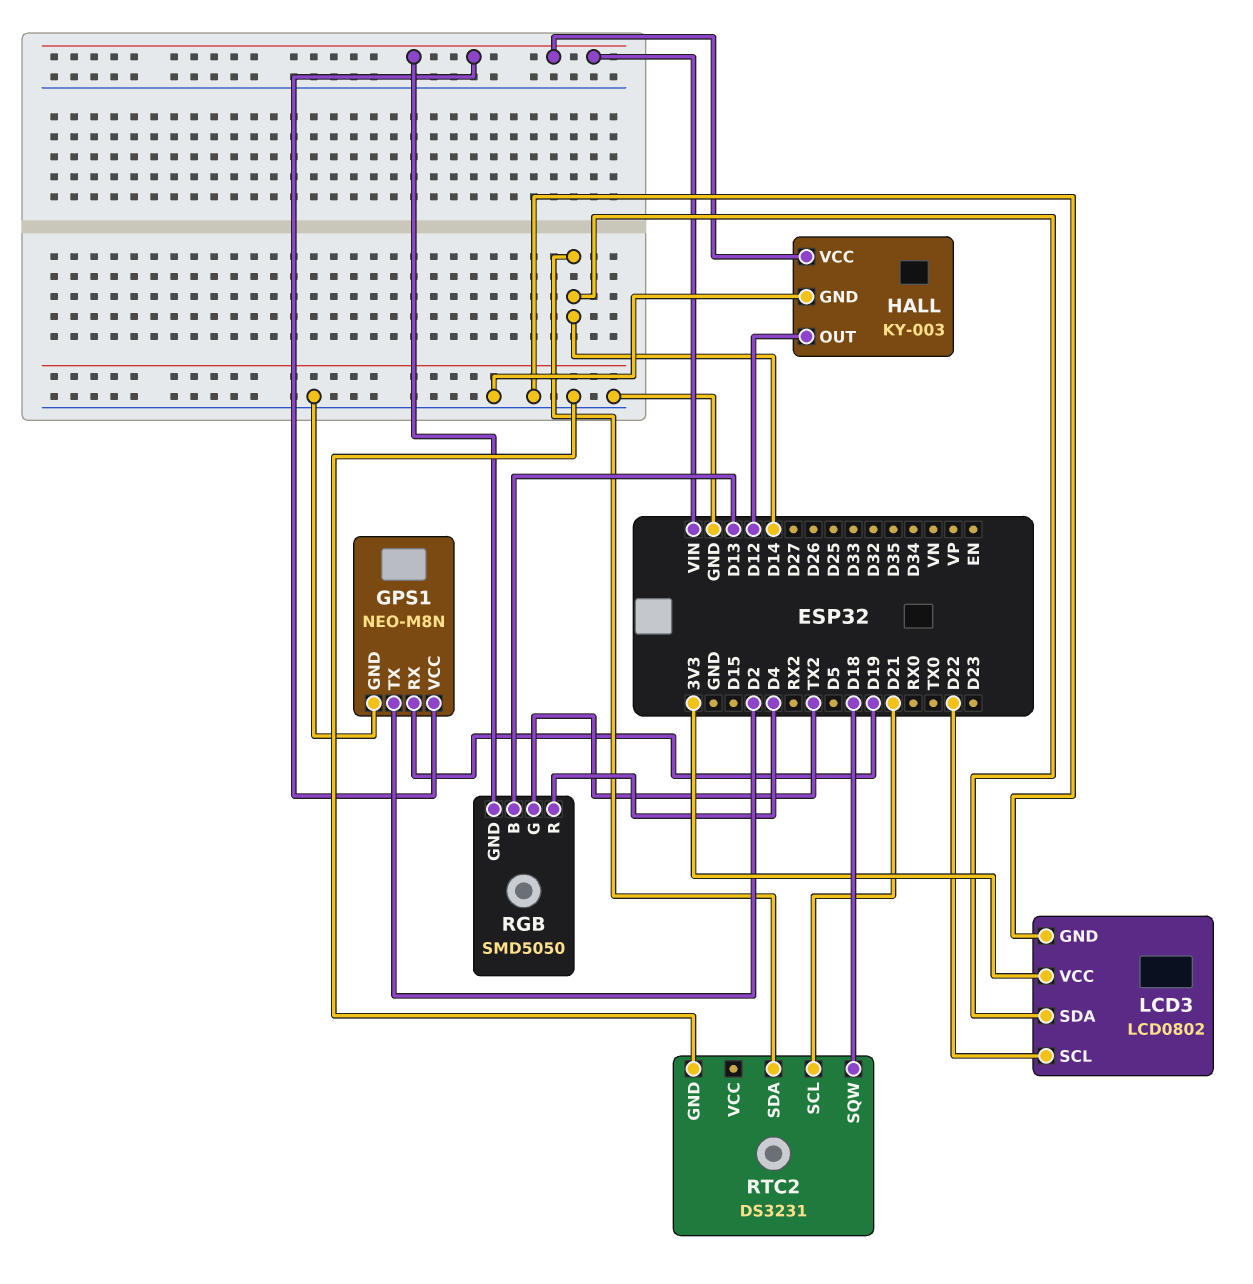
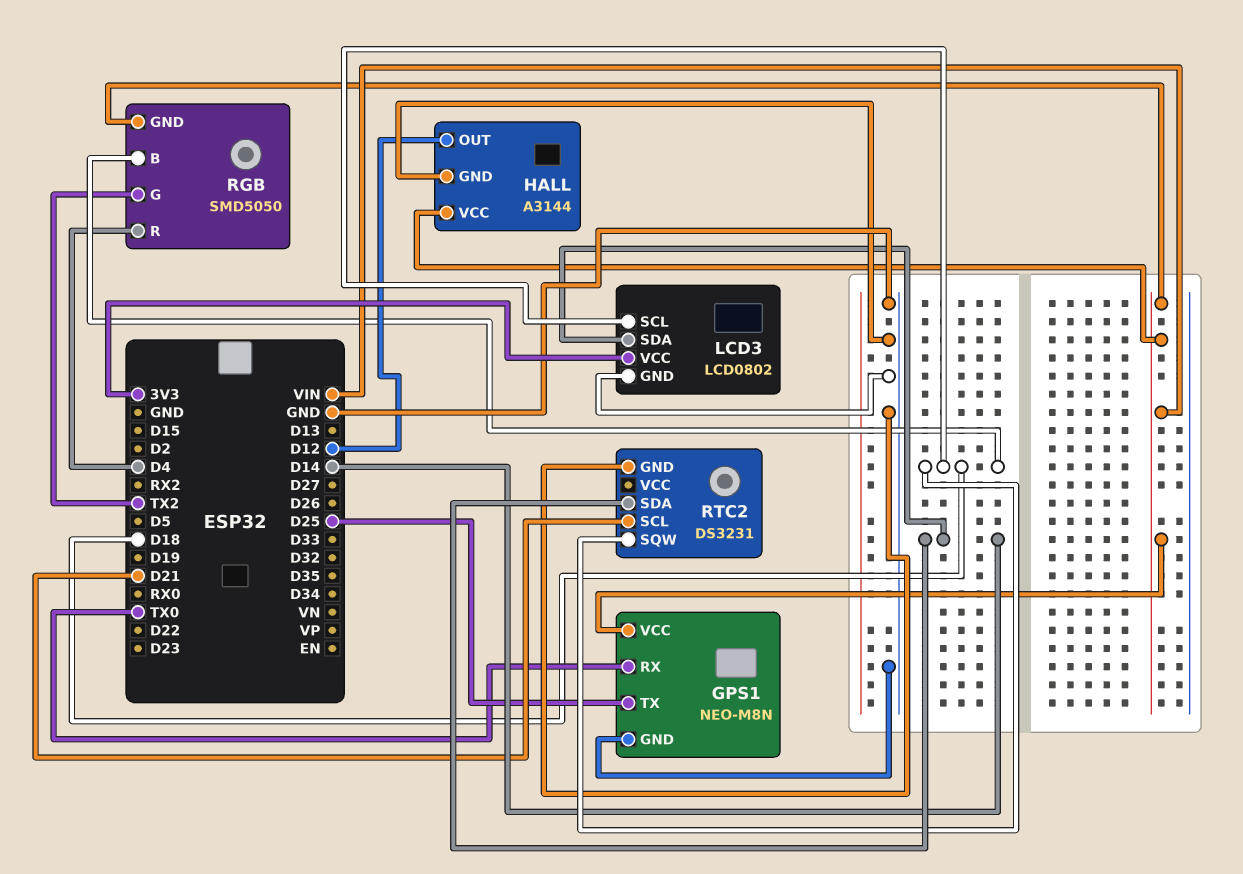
GPS1 pin RX: D19 -> TX0
GPS1 pin TX: D2 -> D25
HALL: KY-003 -> A3144
LCD3 pin SCL: D22 -> D18
RGB pin B: D13 -> D18

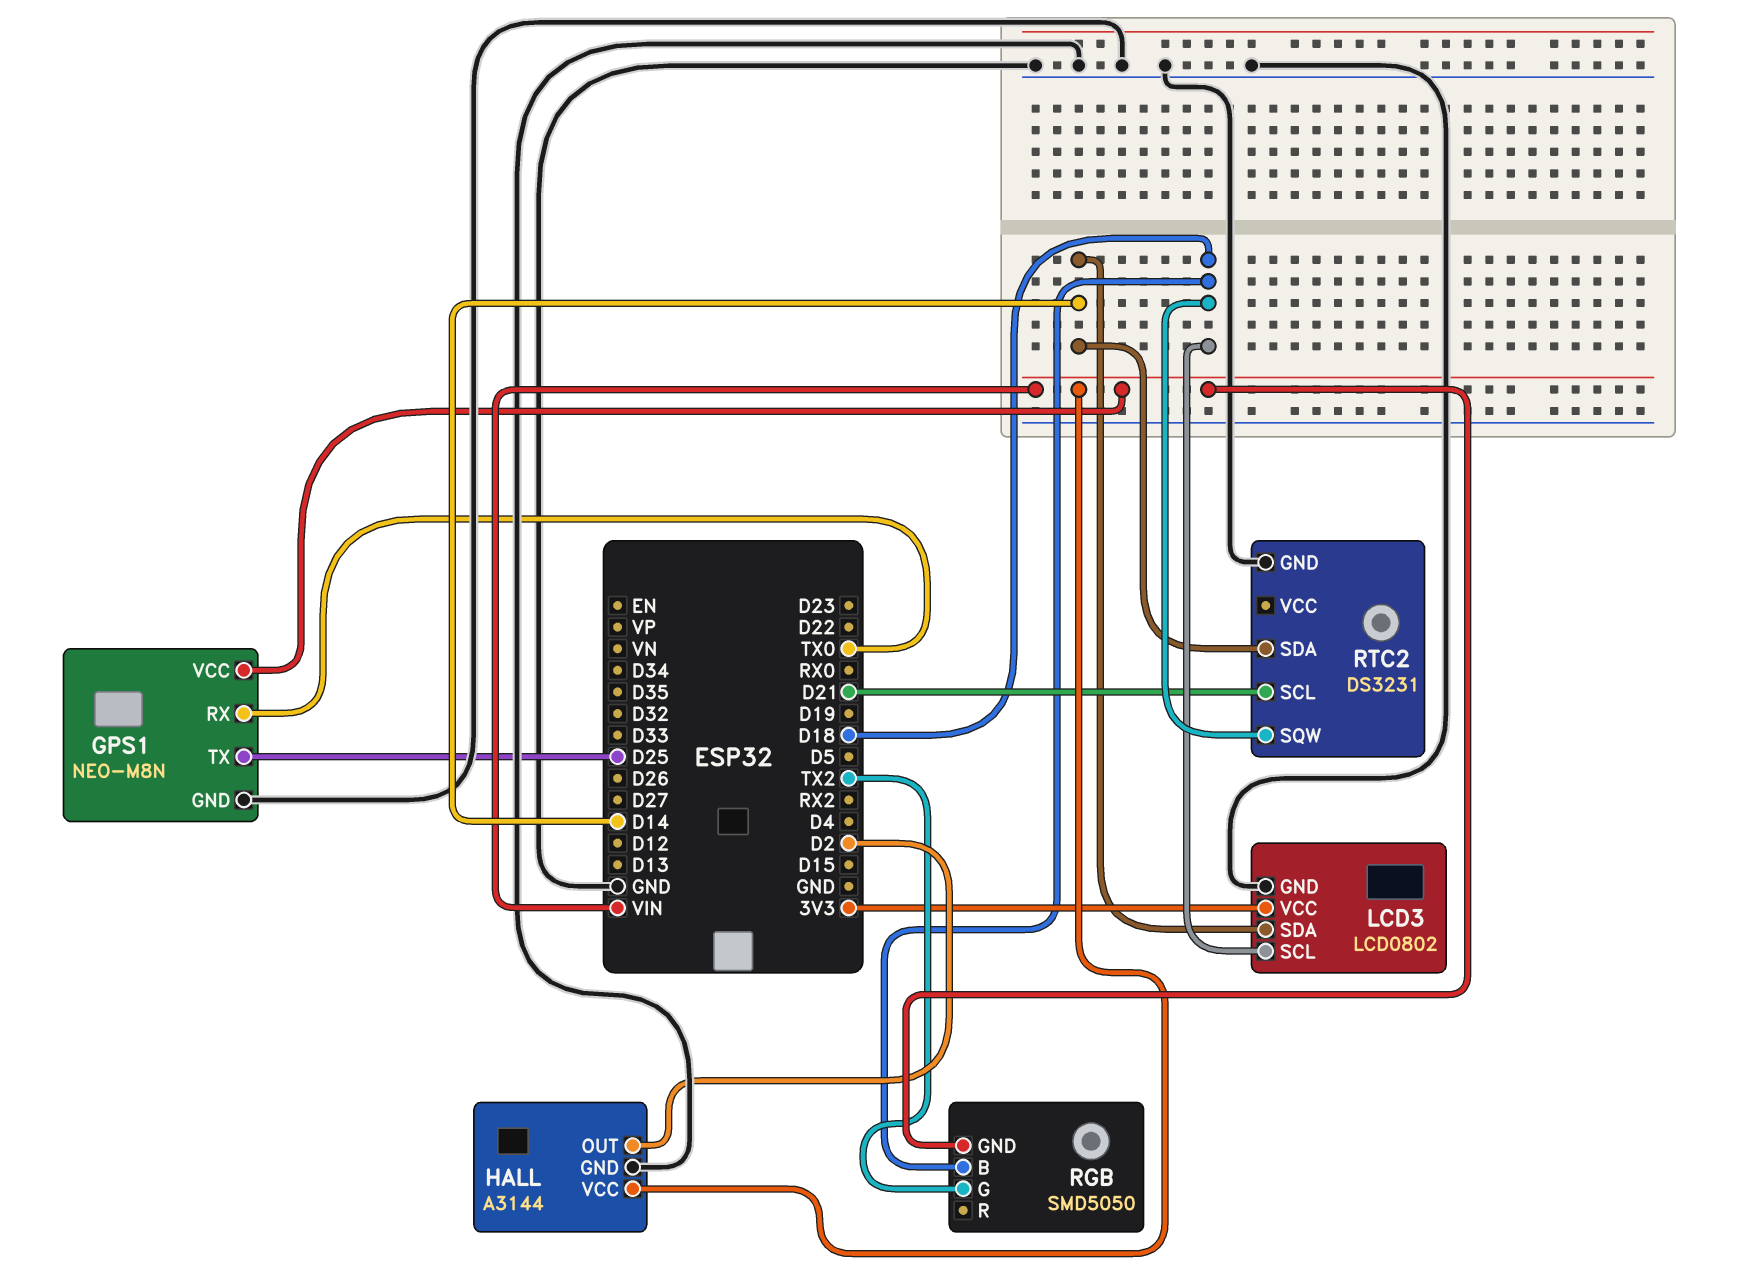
HALL pin OUT: D12 -> D2
RGB pin R: D4 -> none

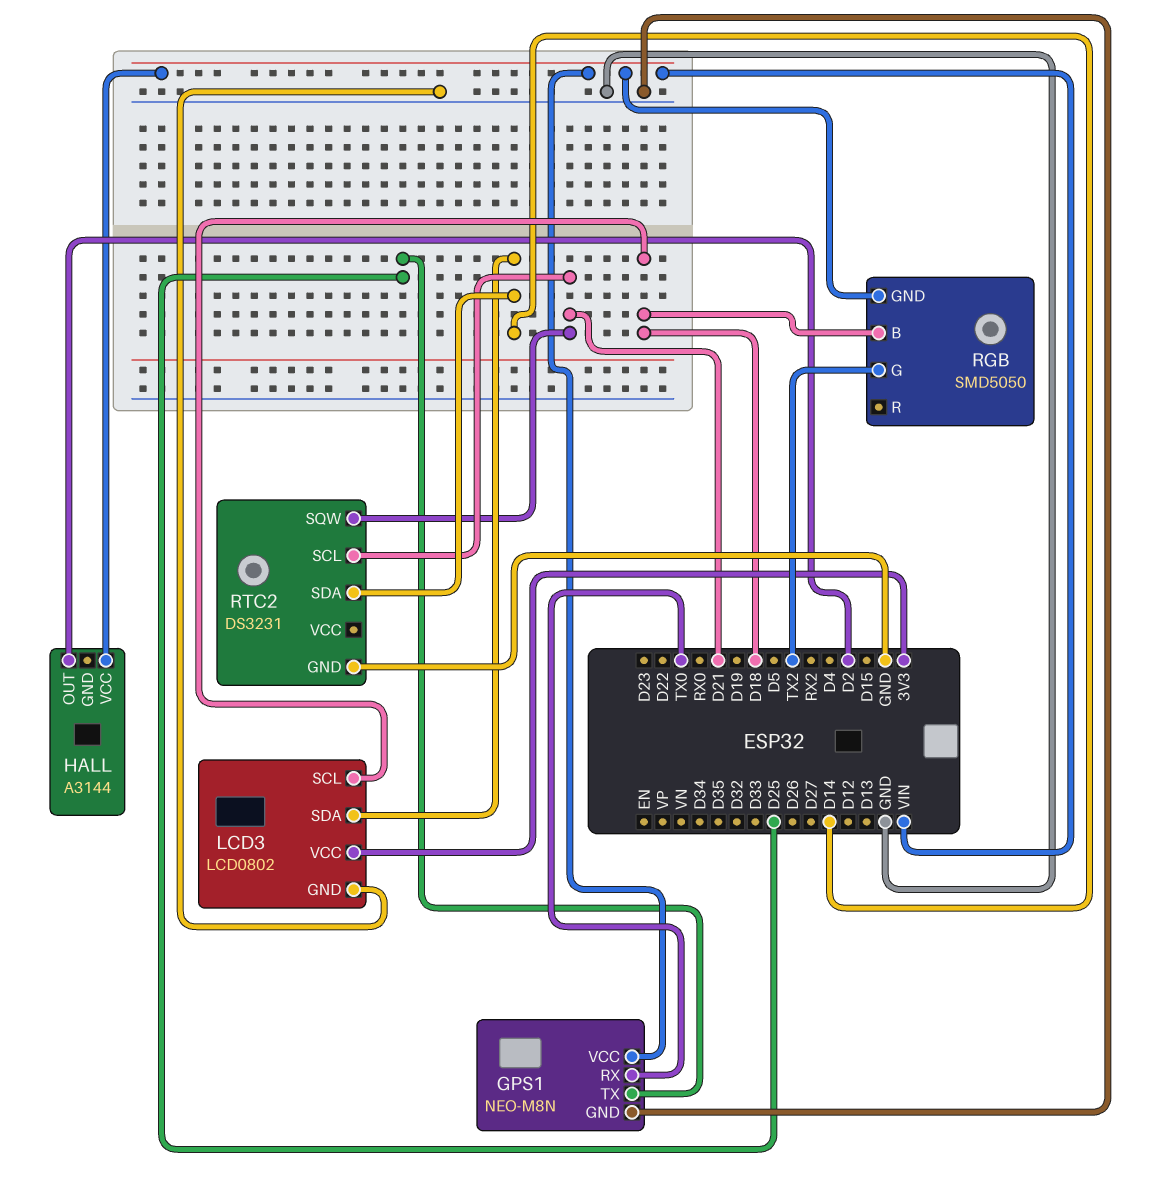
HALL pin GND: GND -> none
RTC2 pin SQW: D18 -> D21

